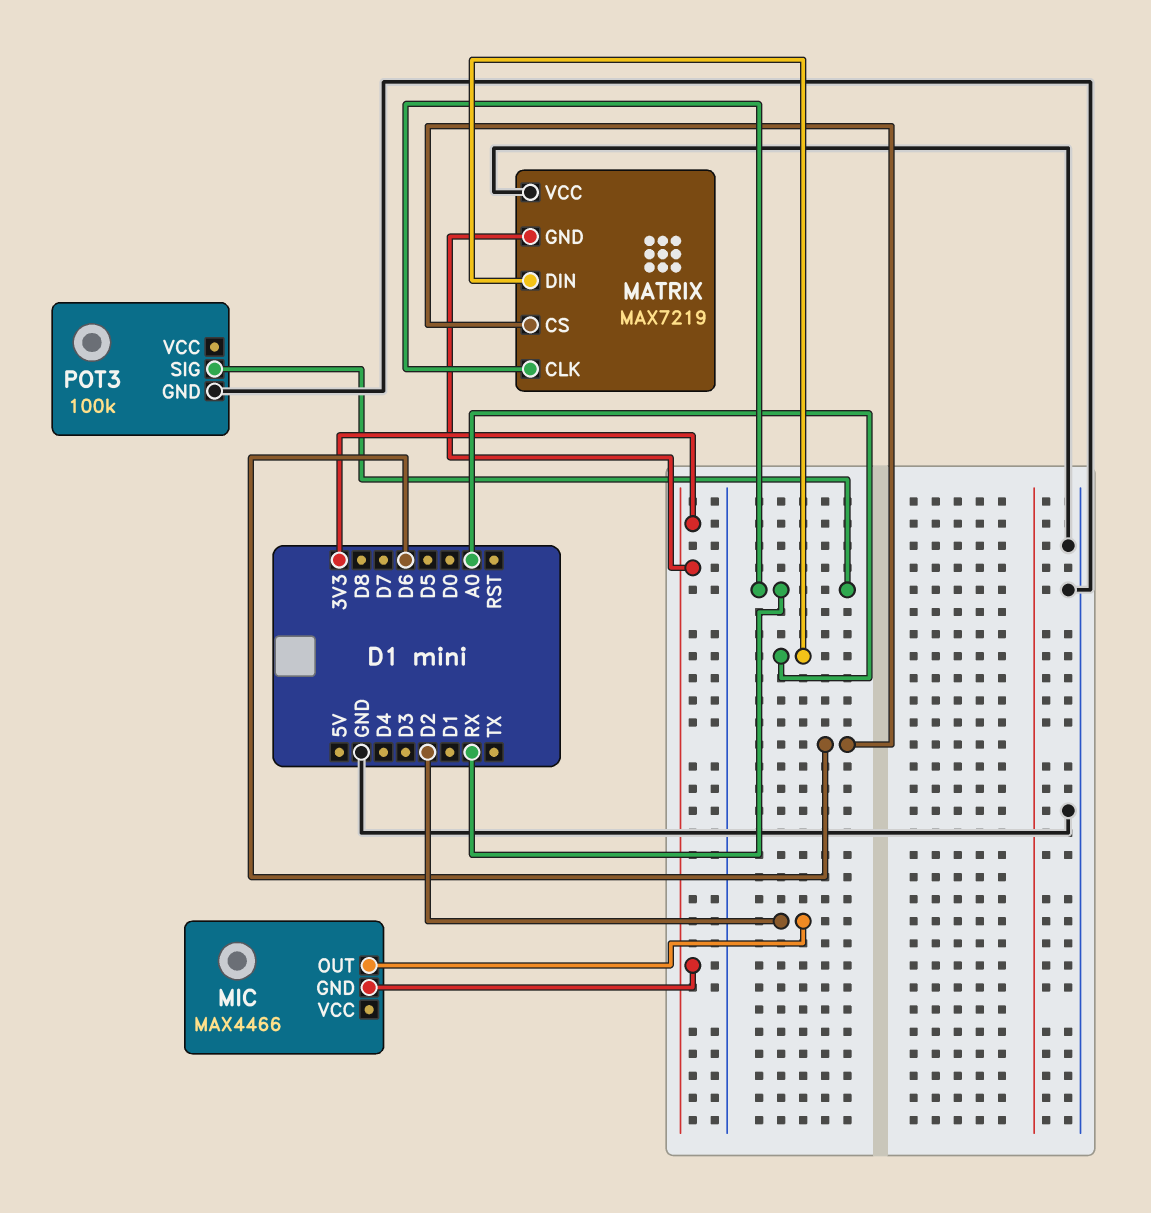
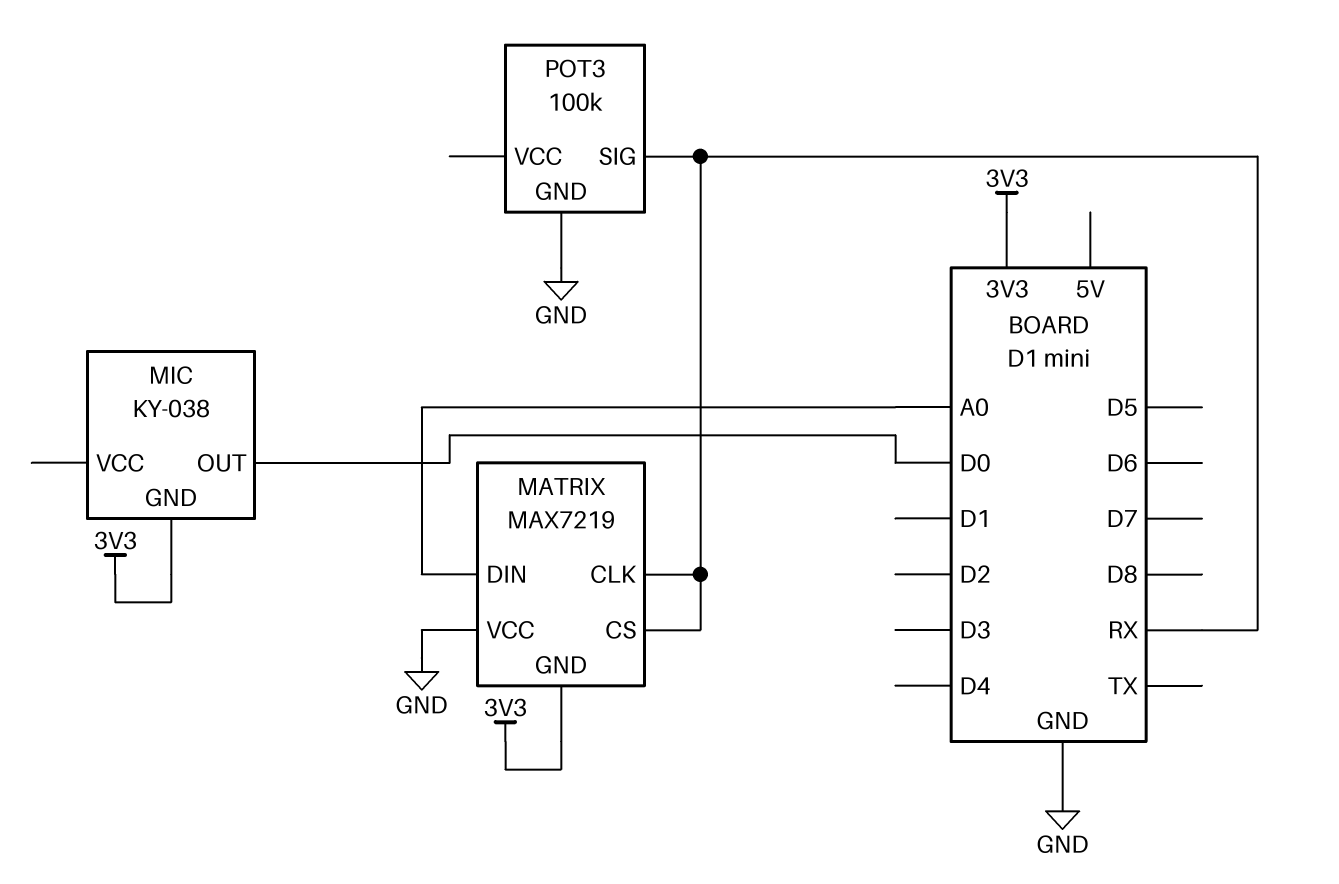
MATRIX pin CS: D6 -> RX
MIC: MAX4466 -> KY-038
MIC pin OUT: D2 -> D0

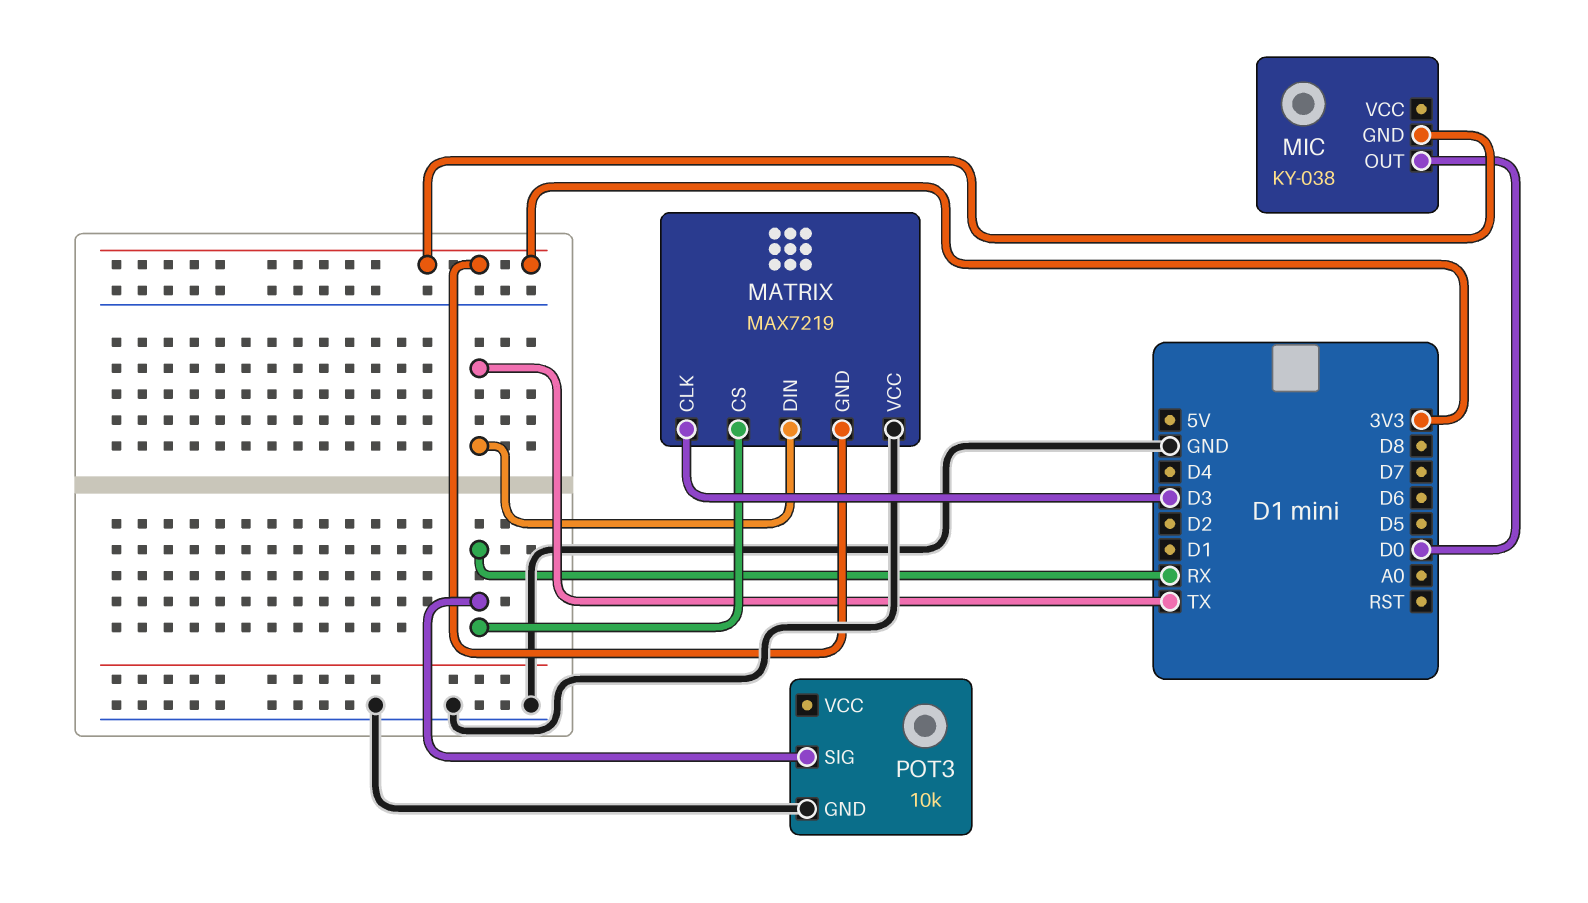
MATRIX pin CLK: RX -> D3
MATRIX pin DIN: A0 -> TX
POT3: 100k -> 10k

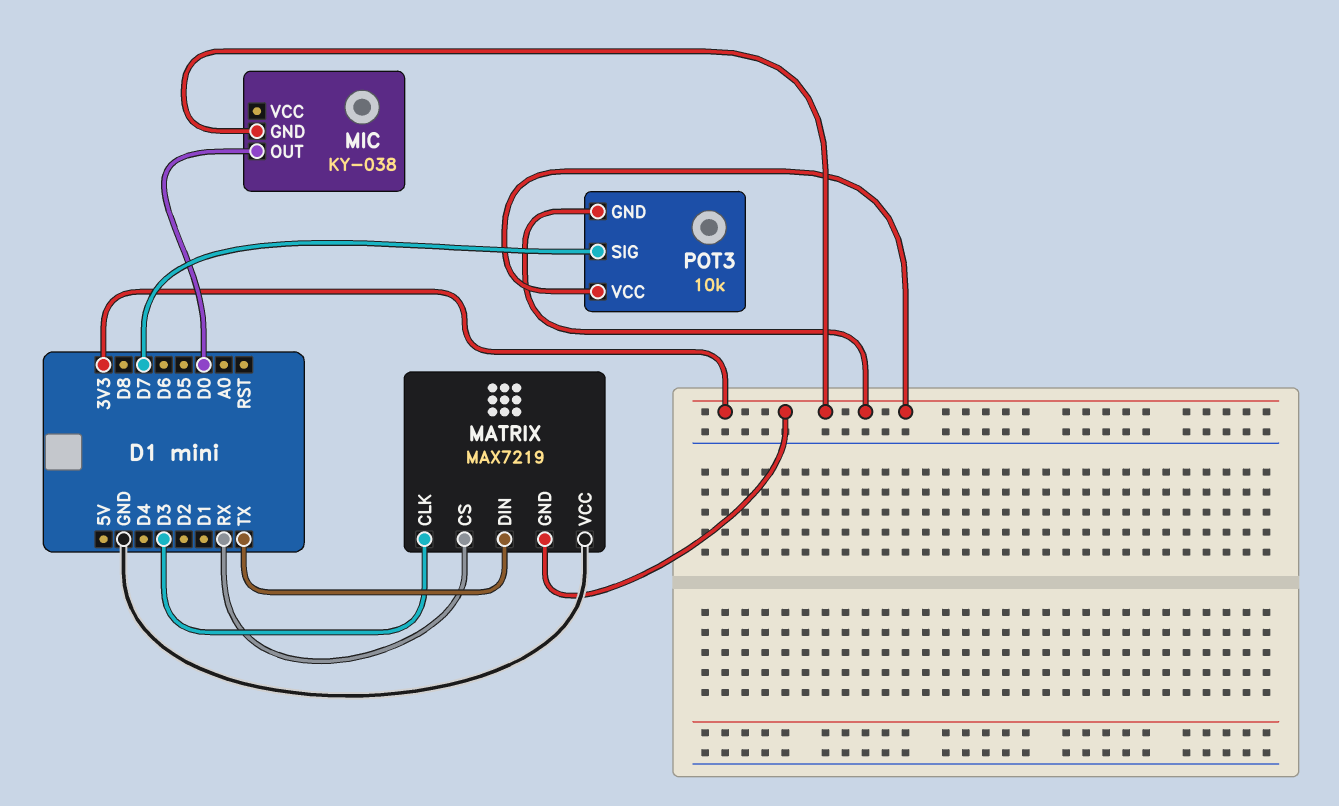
POT3 pin GND: GND -> 3V3
POT3 pin SIG: RX -> D7
POT3 pin VCC: none -> 3V3

